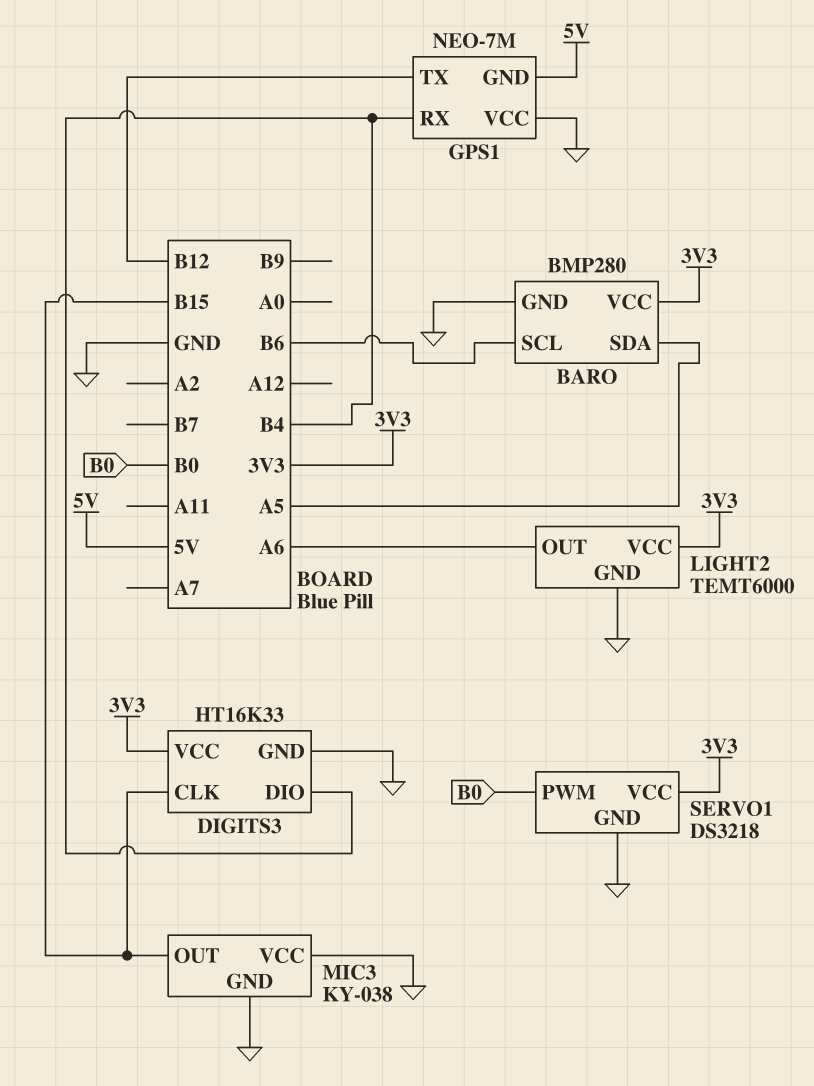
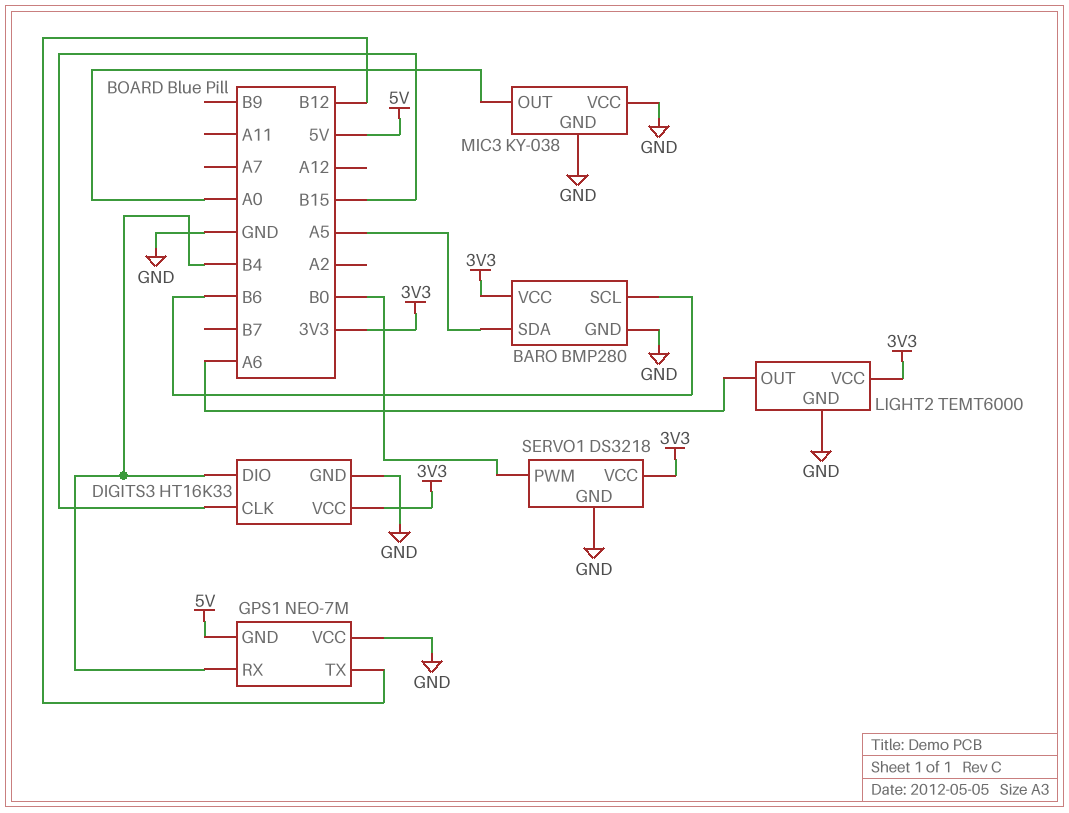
MIC3 pin OUT: B15 -> A0

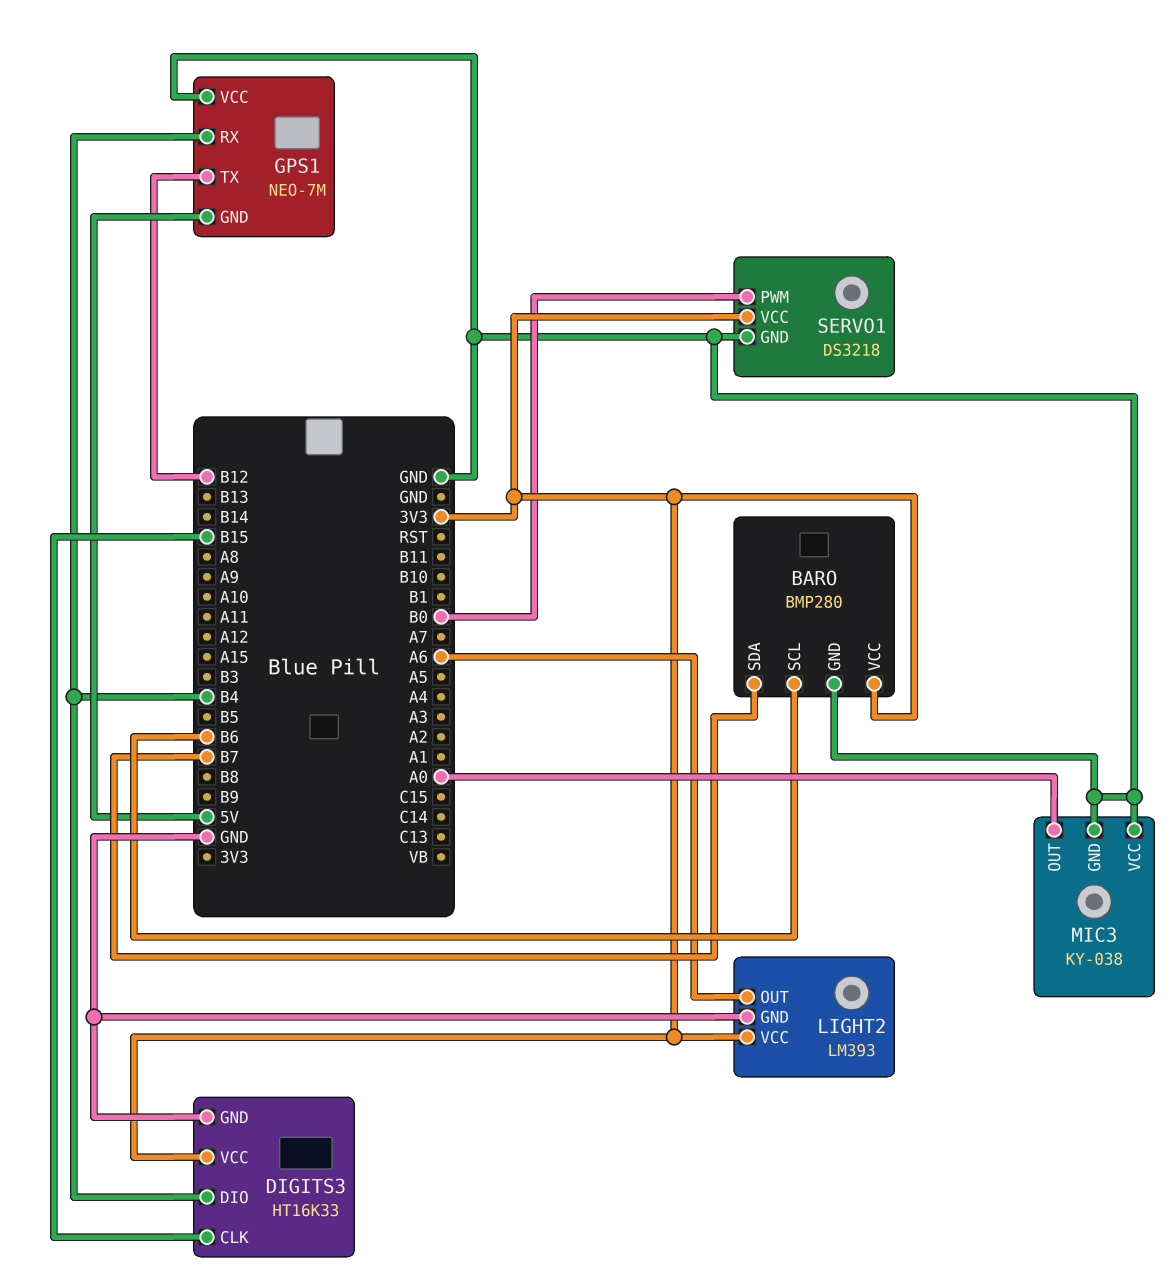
BARO pin SDA: A5 -> B7
LIGHT2: TEMT6000 -> LM393

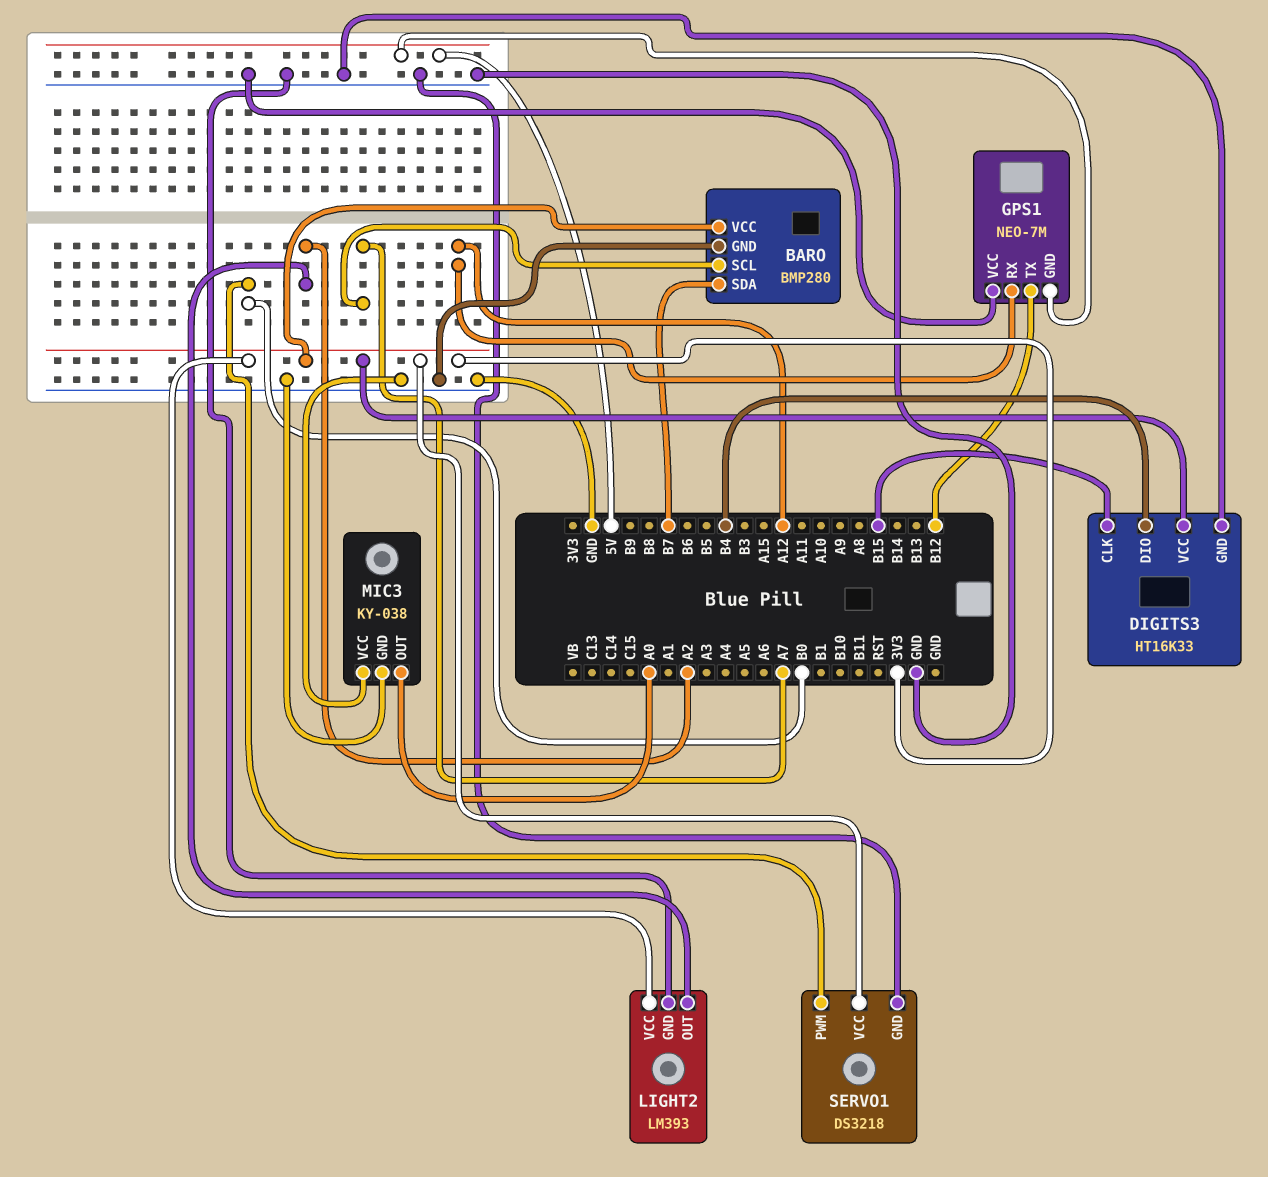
BARO pin SCL: B6 -> A7
GPS1 pin RX: B4 -> A12
LIGHT2 pin OUT: A6 -> A2

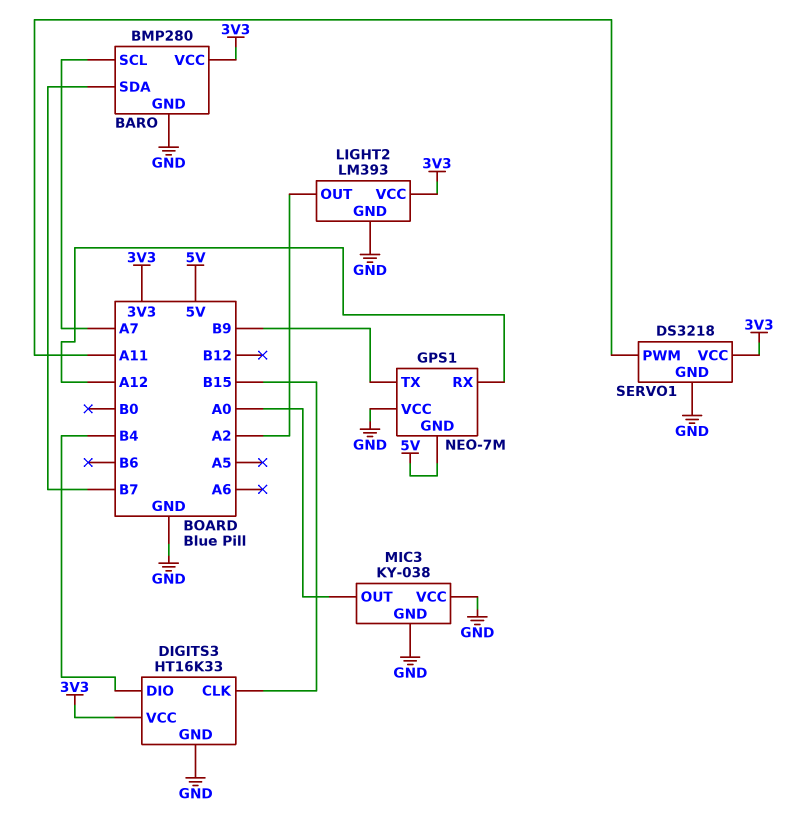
GPS1 pin TX: B12 -> B9
SERVO1 pin PWM: B0 -> A11

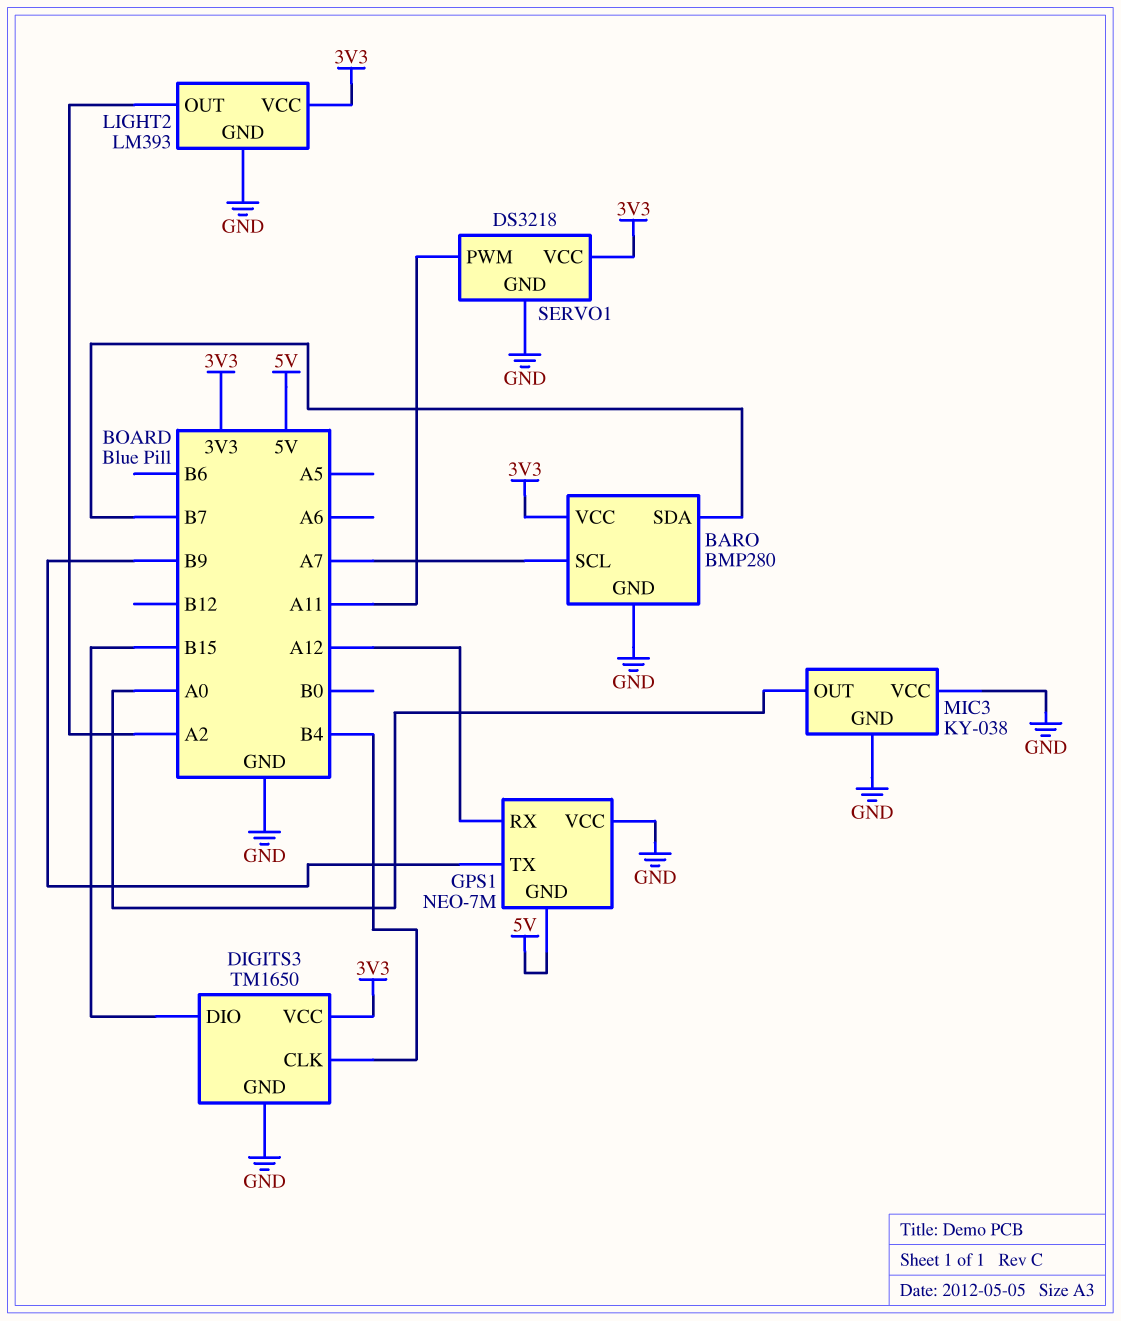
DIGITS3: HT16K33 -> TM1650
DIGITS3 pin CLK: B15 -> B4
DIGITS3 pin DIO: B4 -> B15

